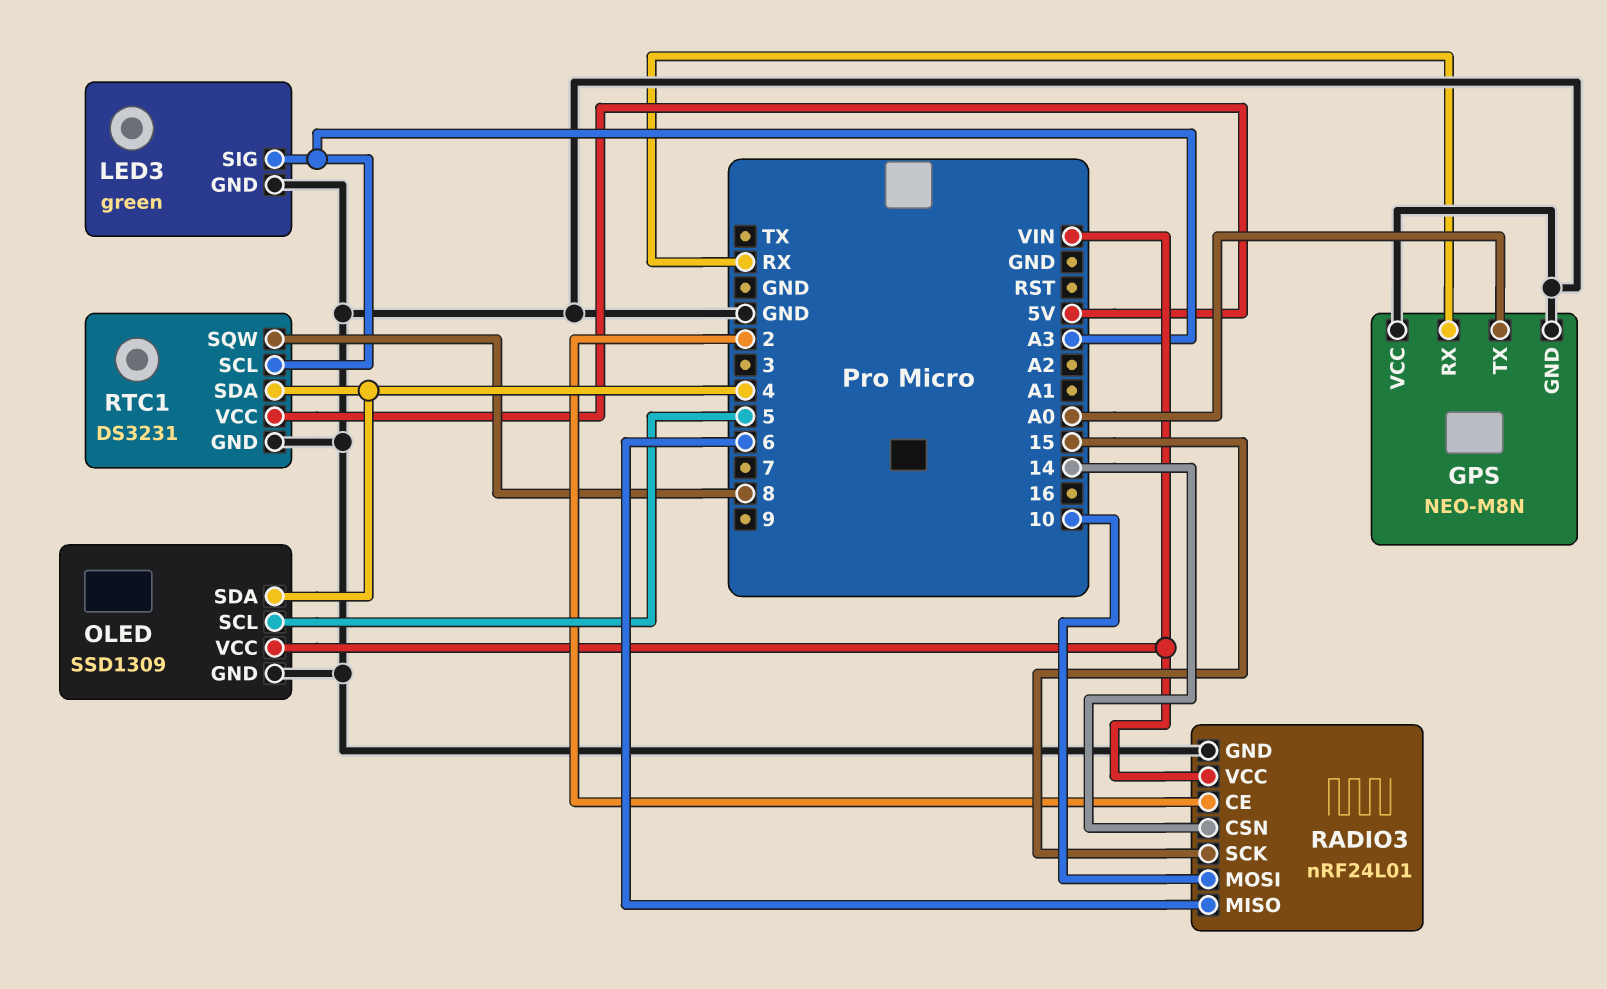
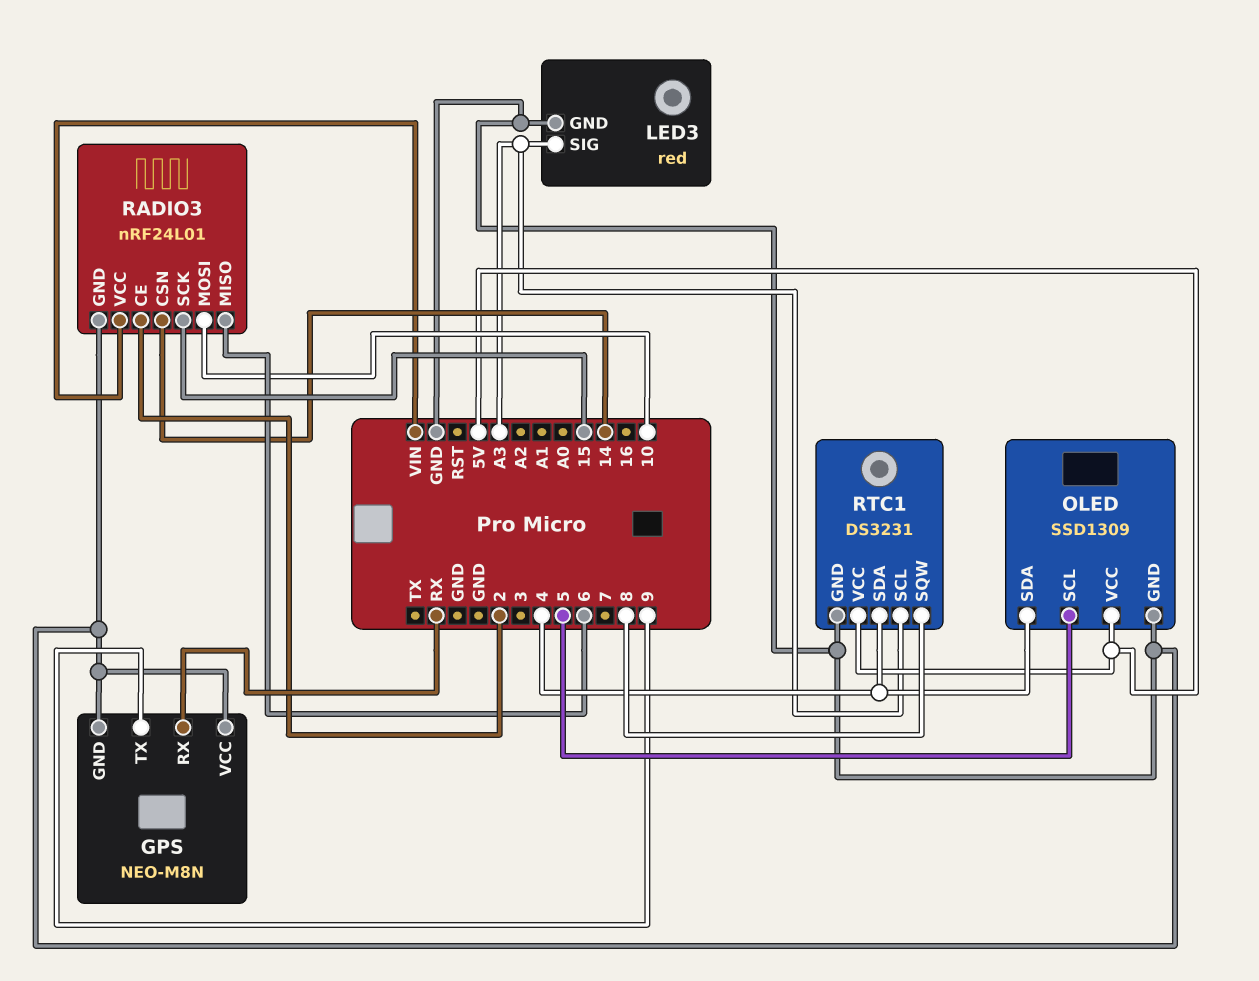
GPS pin TX: A0 -> 9
LED3: green -> red
OLED pin VCC: VIN -> 5V

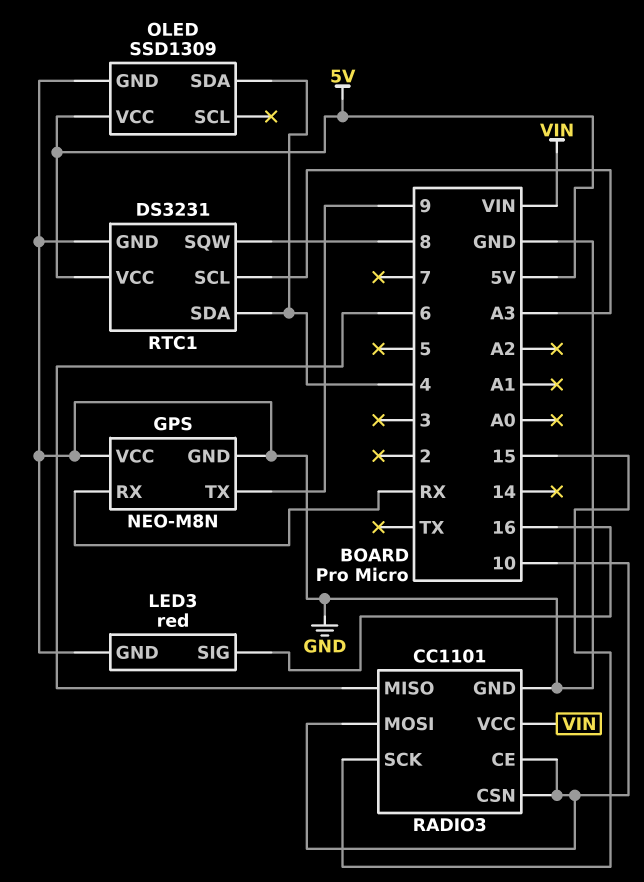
LED3 pin SIG: A3 -> 16
OLED pin SCL: 5 -> none
RADIO3: nRF24L01 -> CC1101
RADIO3 pin CE: 2 -> 10
RADIO3 pin CSN: 14 -> 10

